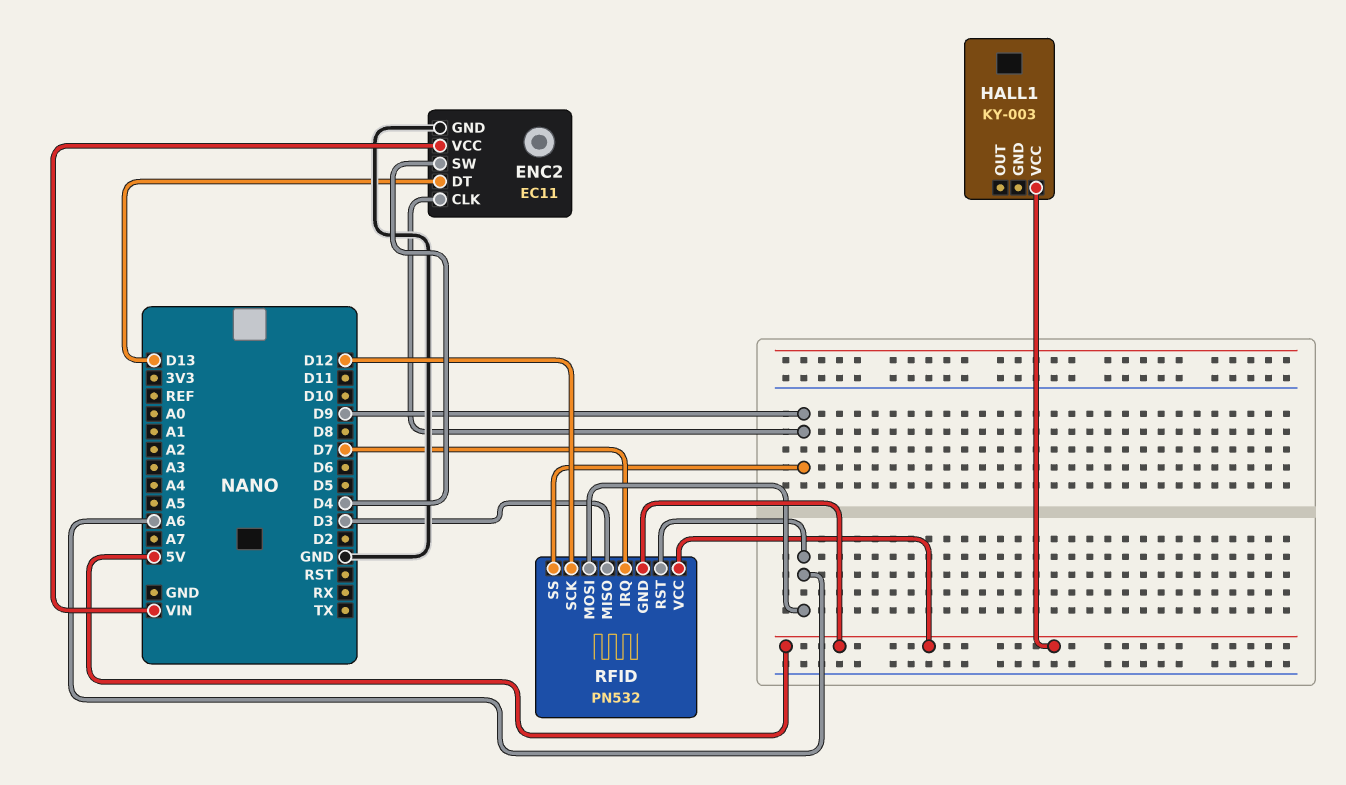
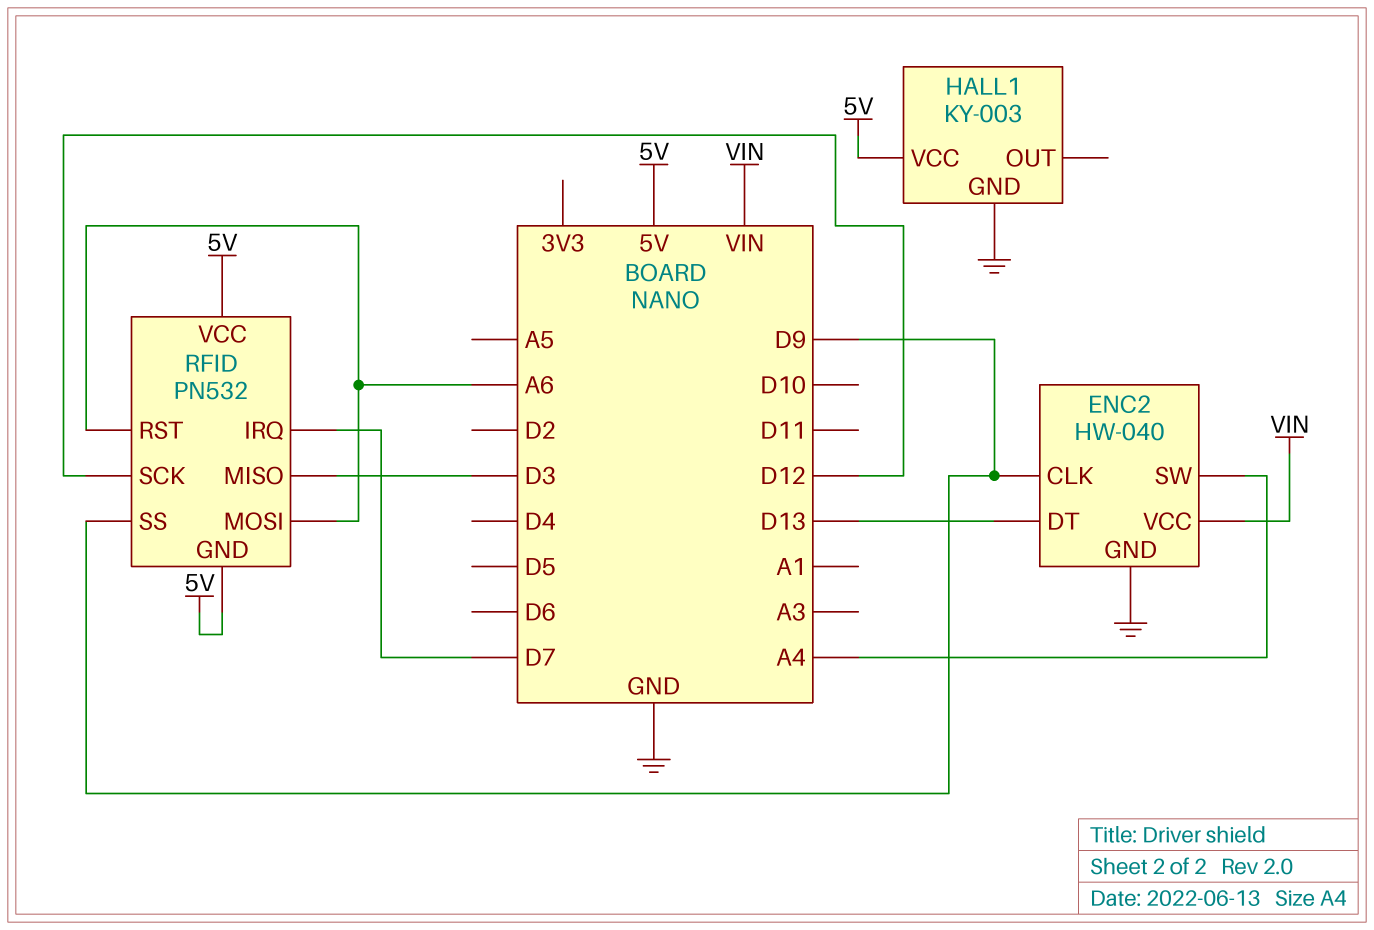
ENC2: EC11 -> HW-040
ENC2 pin SW: D4 -> A4
HALL1 pin GND: none -> GND

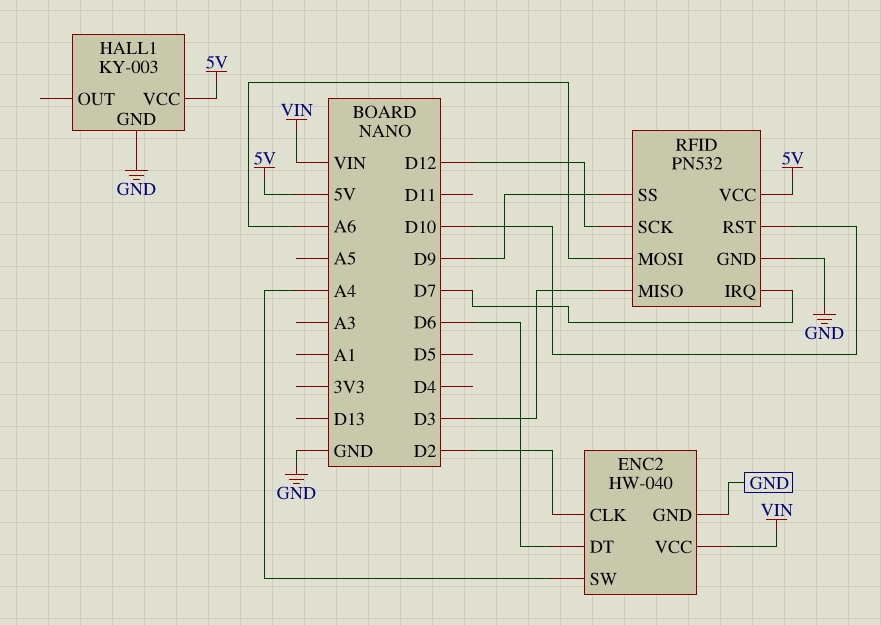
ENC2 pin CLK: D9 -> D2
ENC2 pin DT: D13 -> D6
RFID pin GND: 5V -> GND
RFID pin RST: A6 -> D10

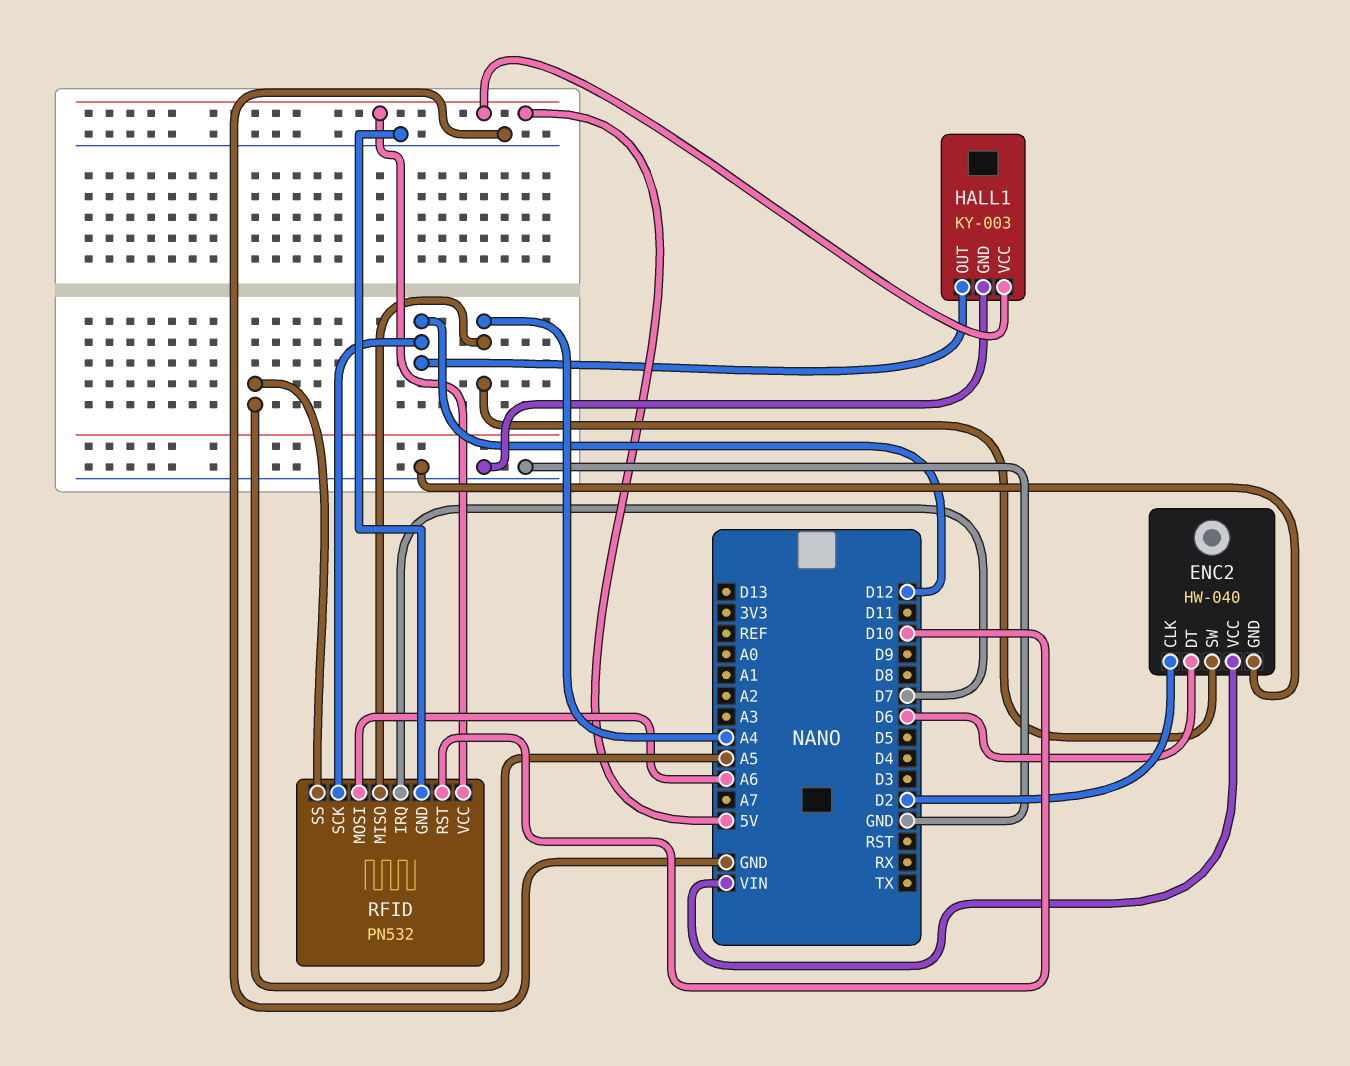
HALL1 pin OUT: none -> D12
RFID pin MISO: D3 -> A4
RFID pin SS: D9 -> A5

